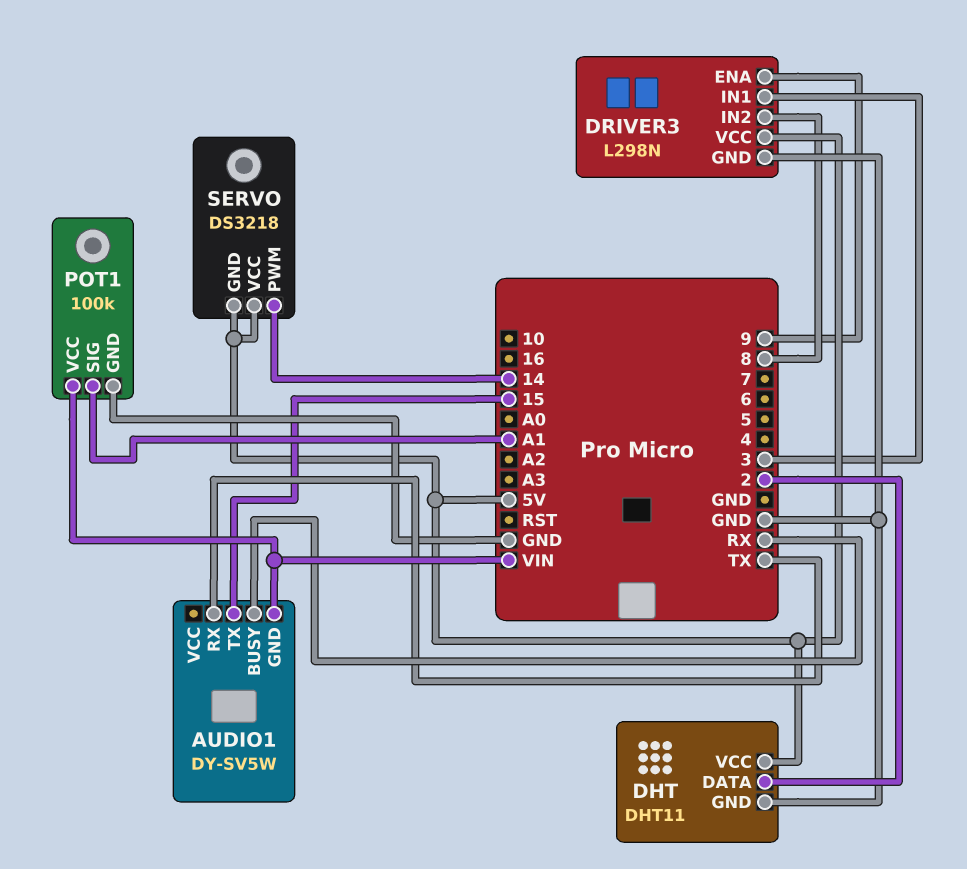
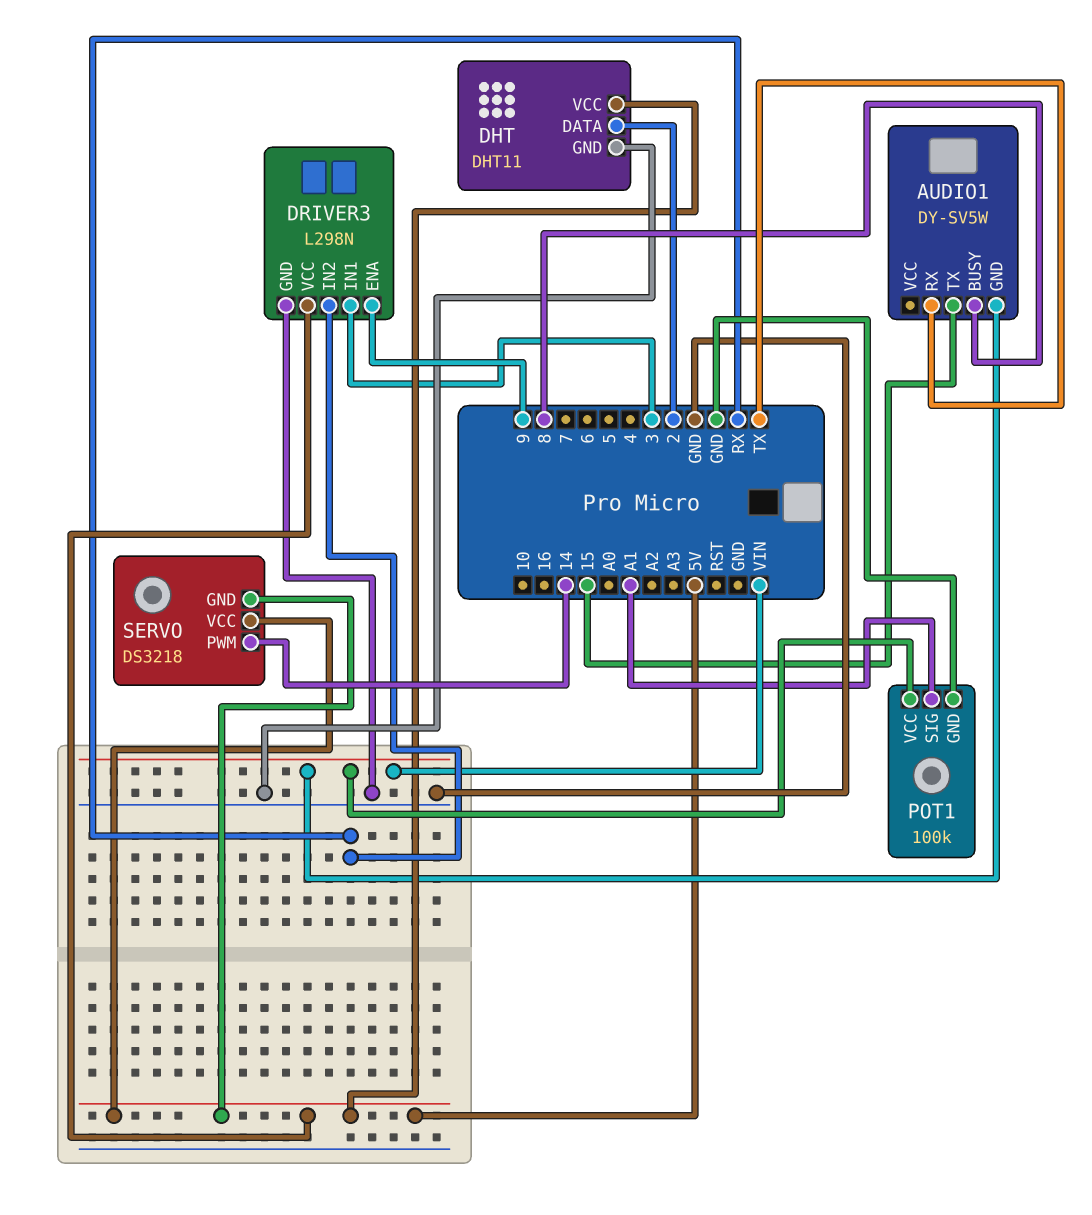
AUDIO1 pin BUSY: RX -> 8
DRIVER3 pin IN2: 8 -> RX

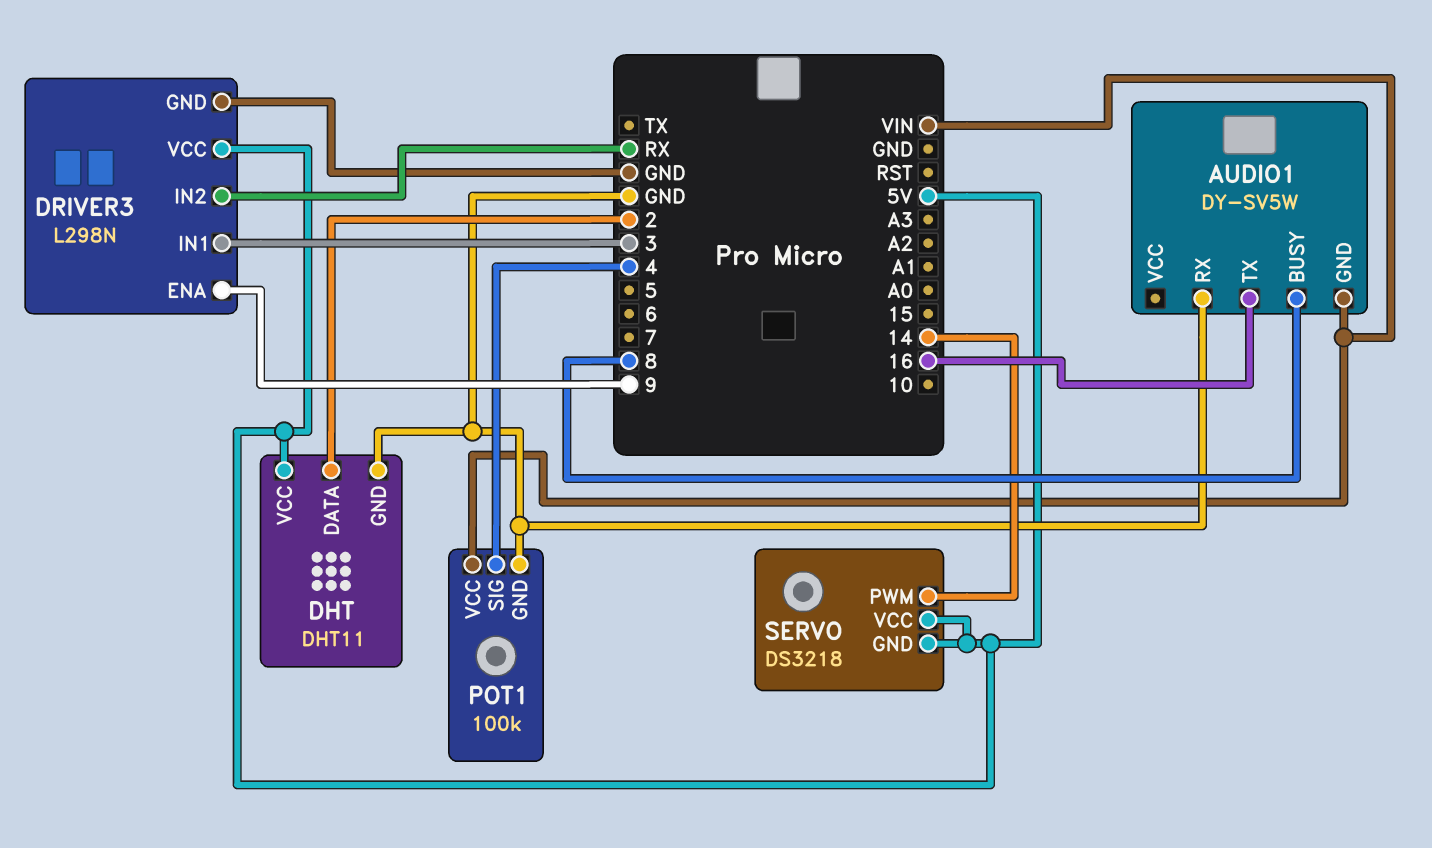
AUDIO1 pin RX: TX -> GND
AUDIO1 pin TX: 15 -> 16
POT1 pin SIG: A1 -> 4

